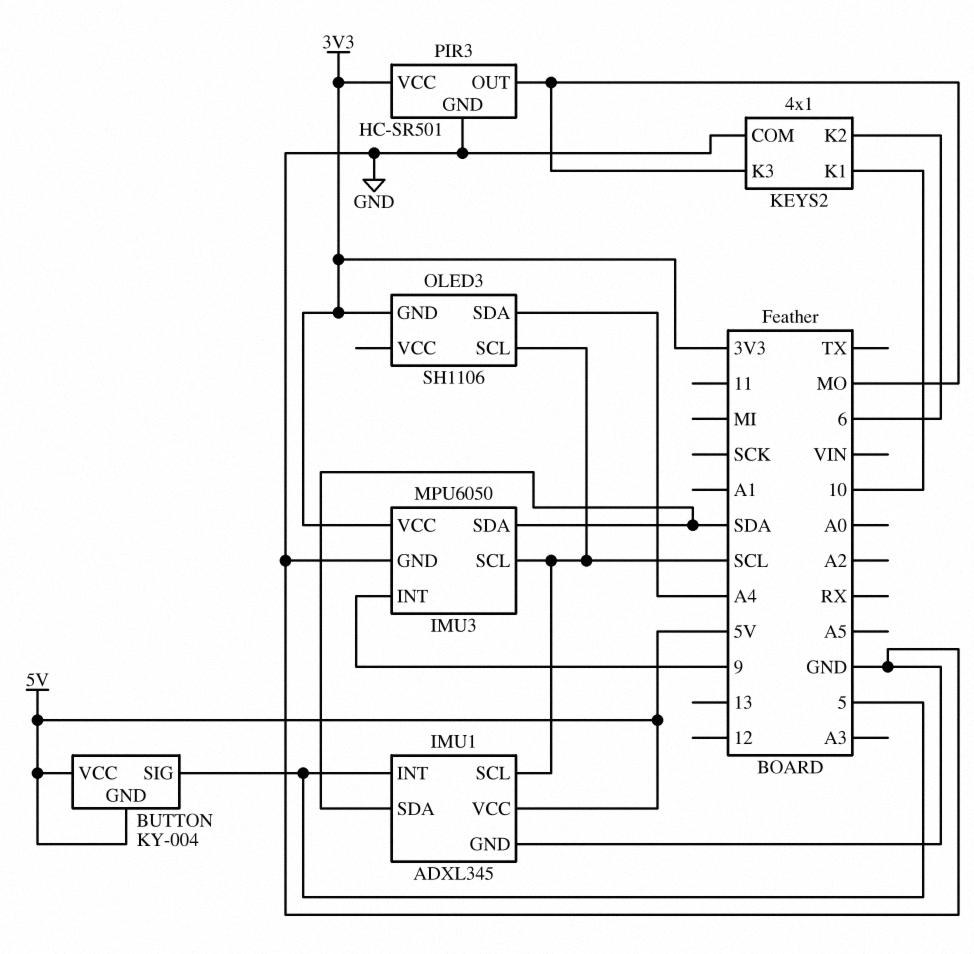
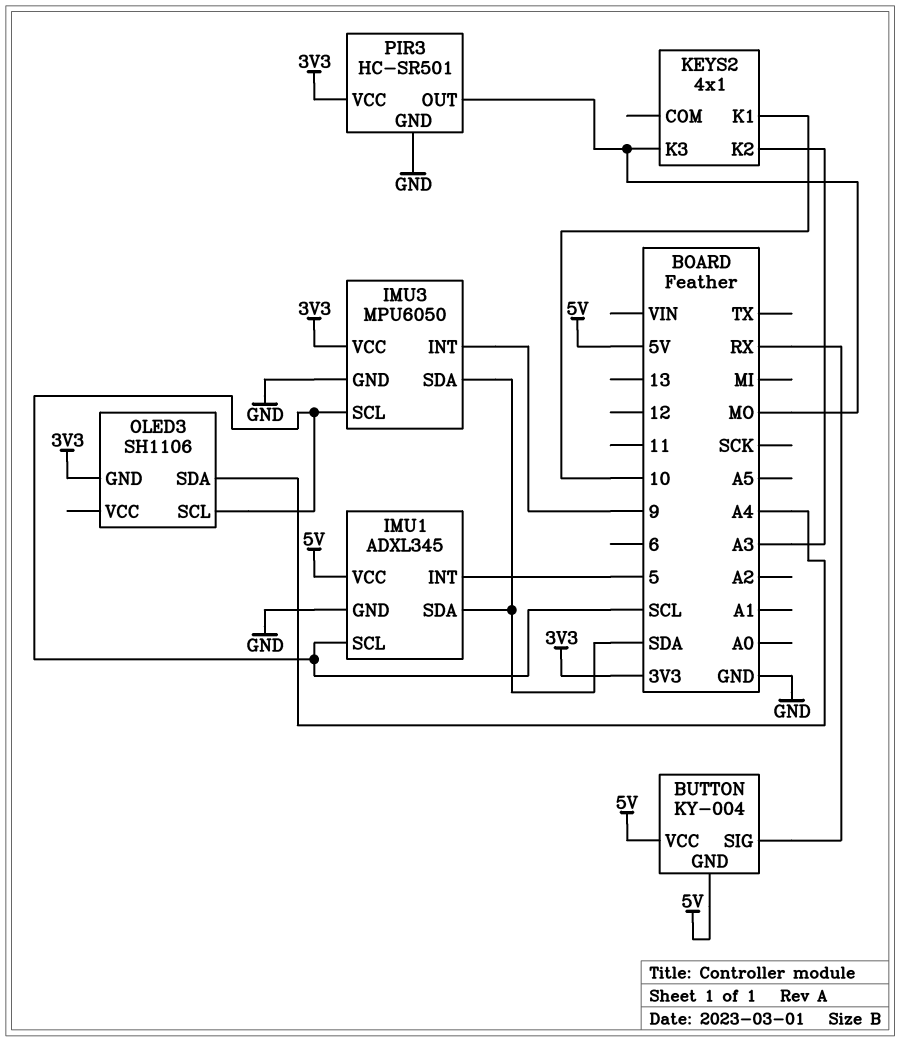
BUTTON pin SIG: 5 -> RX
KEYS2 pin COM: GND -> none
KEYS2 pin K2: 6 -> A3

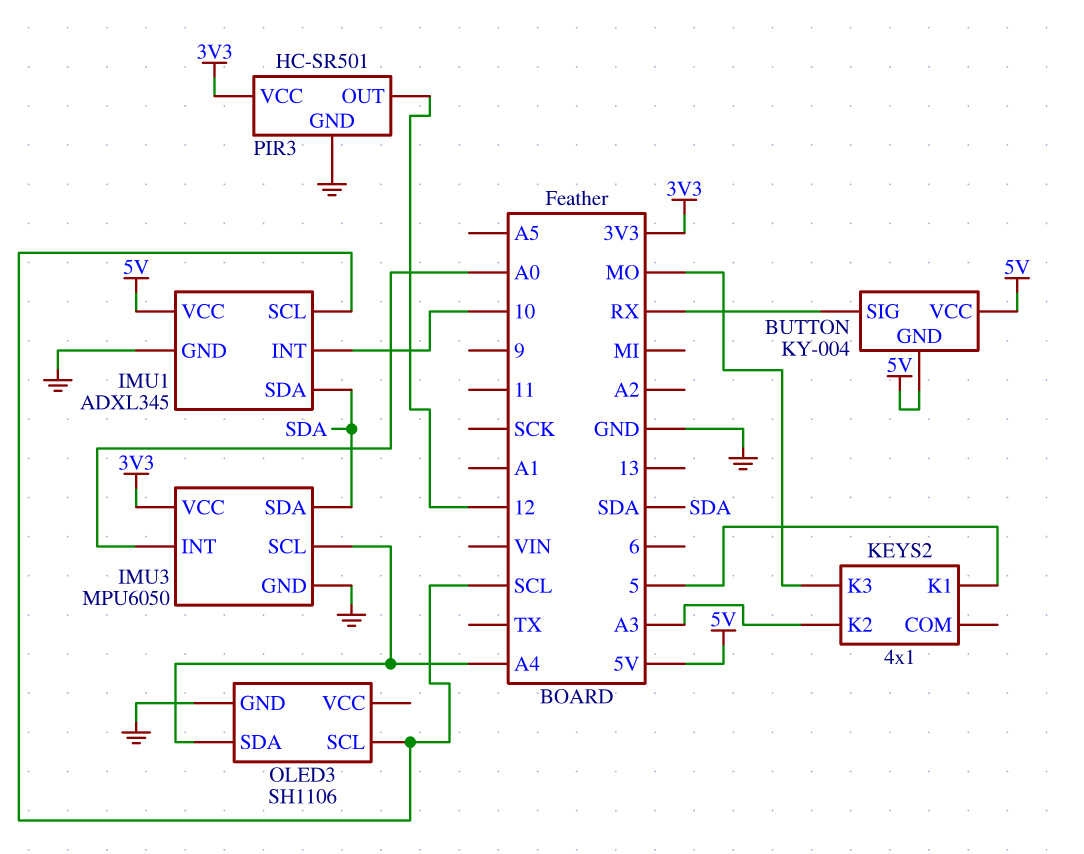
IMU1 pin INT: 5 -> 10
IMU3 pin INT: 9 -> A0
IMU3 pin SCL: SCL -> A4
KEYS2 pin K1: 10 -> 5
OLED3 pin GND: 3V3 -> GND
PIR3 pin OUT: MO -> 12

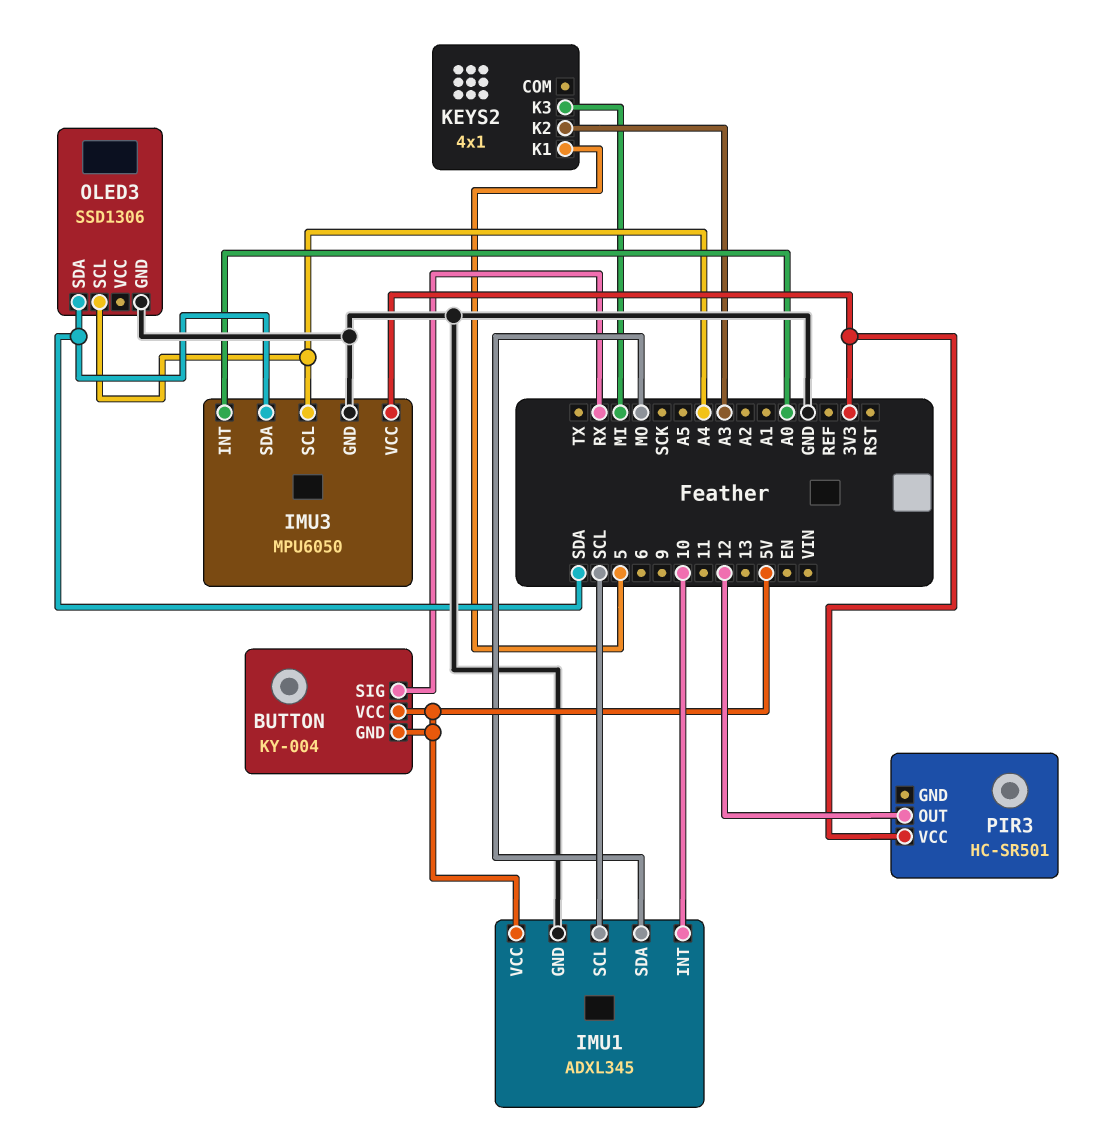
IMU1 pin SDA: SDA -> MO
KEYS2 pin K3: MO -> MI
OLED3: SH1106 -> SSD1306
OLED3 pin SCL: SCL -> A4
OLED3 pin SDA: A4 -> SDA
PIR3 pin GND: GND -> none

